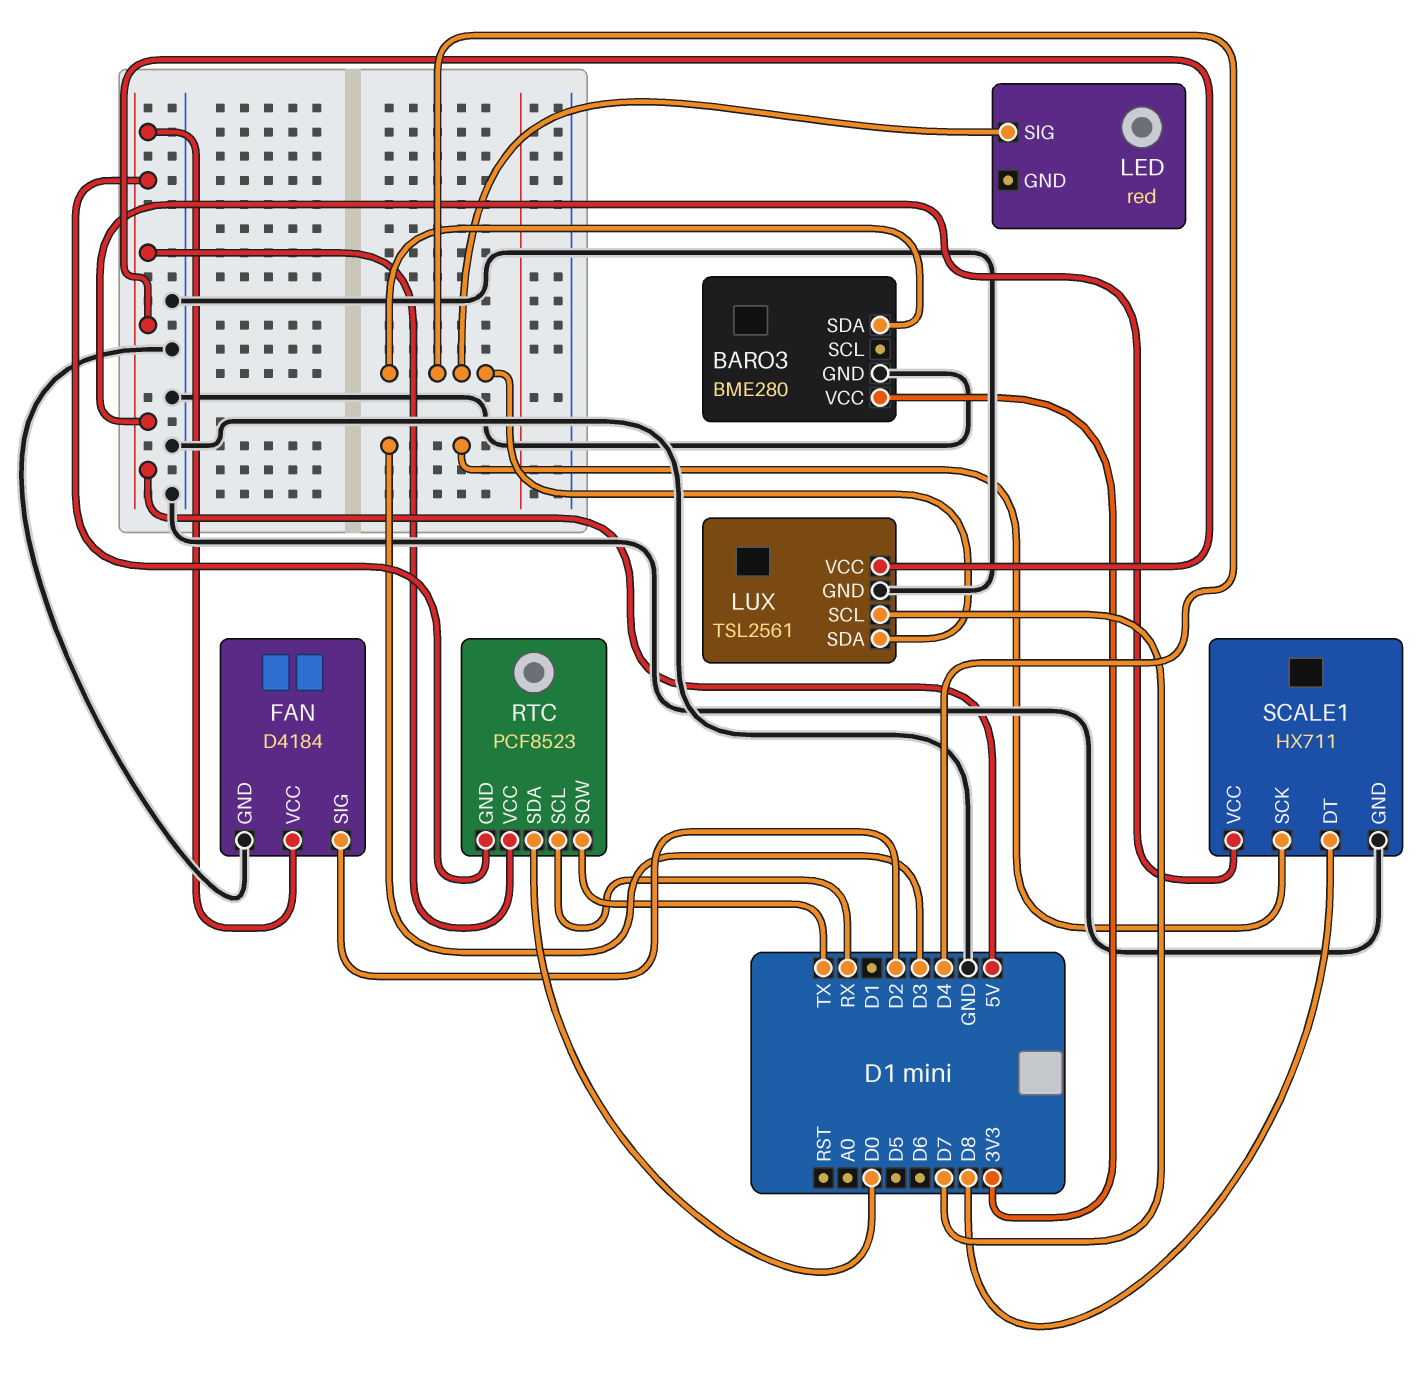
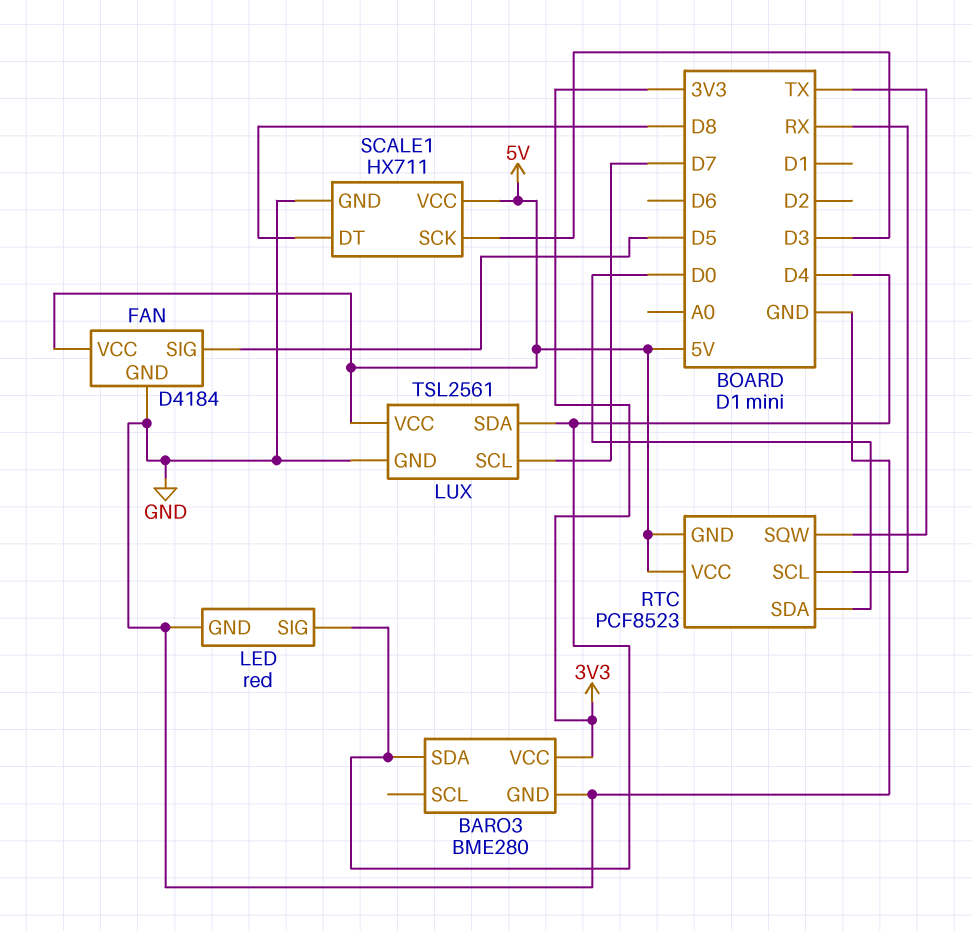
FAN pin SIG: D2 -> D5
LED pin GND: none -> GND

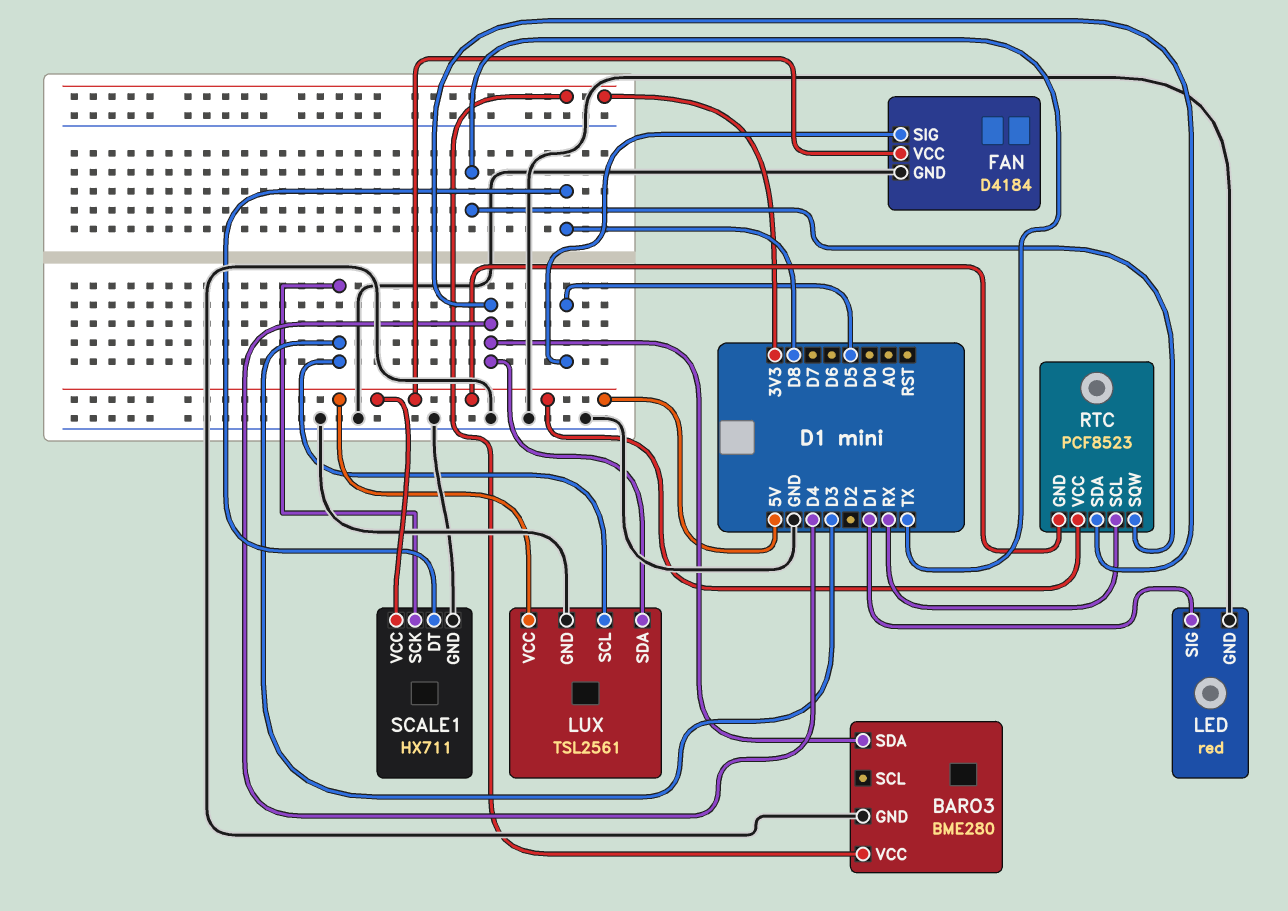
LED pin SIG: D4 -> D1
LUX pin SCL: D7 -> D3
RTC pin SDA: D0 -> D4

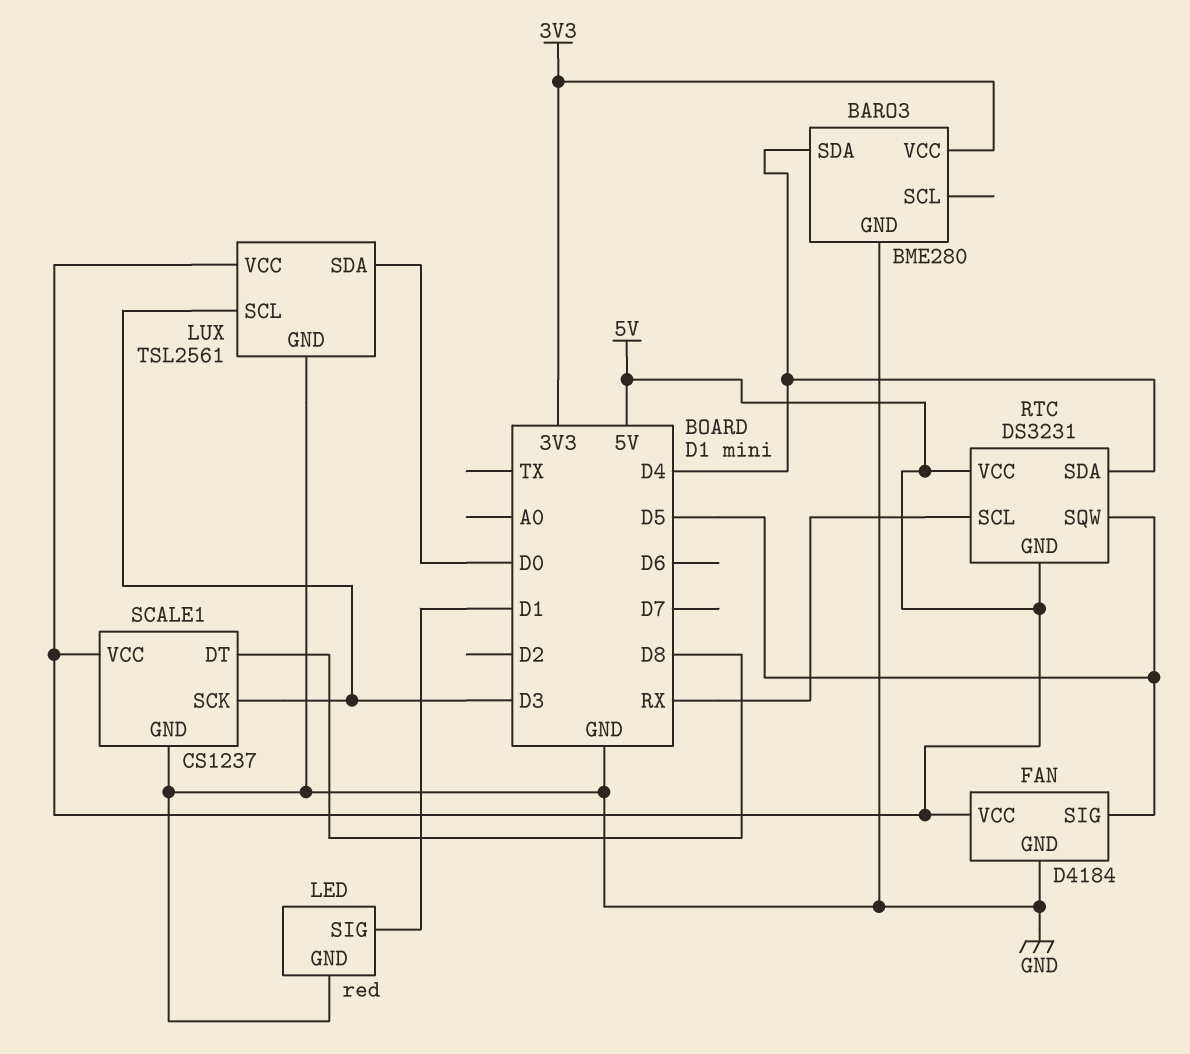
LUX pin SDA: D4 -> D0
RTC: PCF8523 -> DS3231
RTC pin SQW: TX -> D5
SCALE1: HX711 -> CS1237

